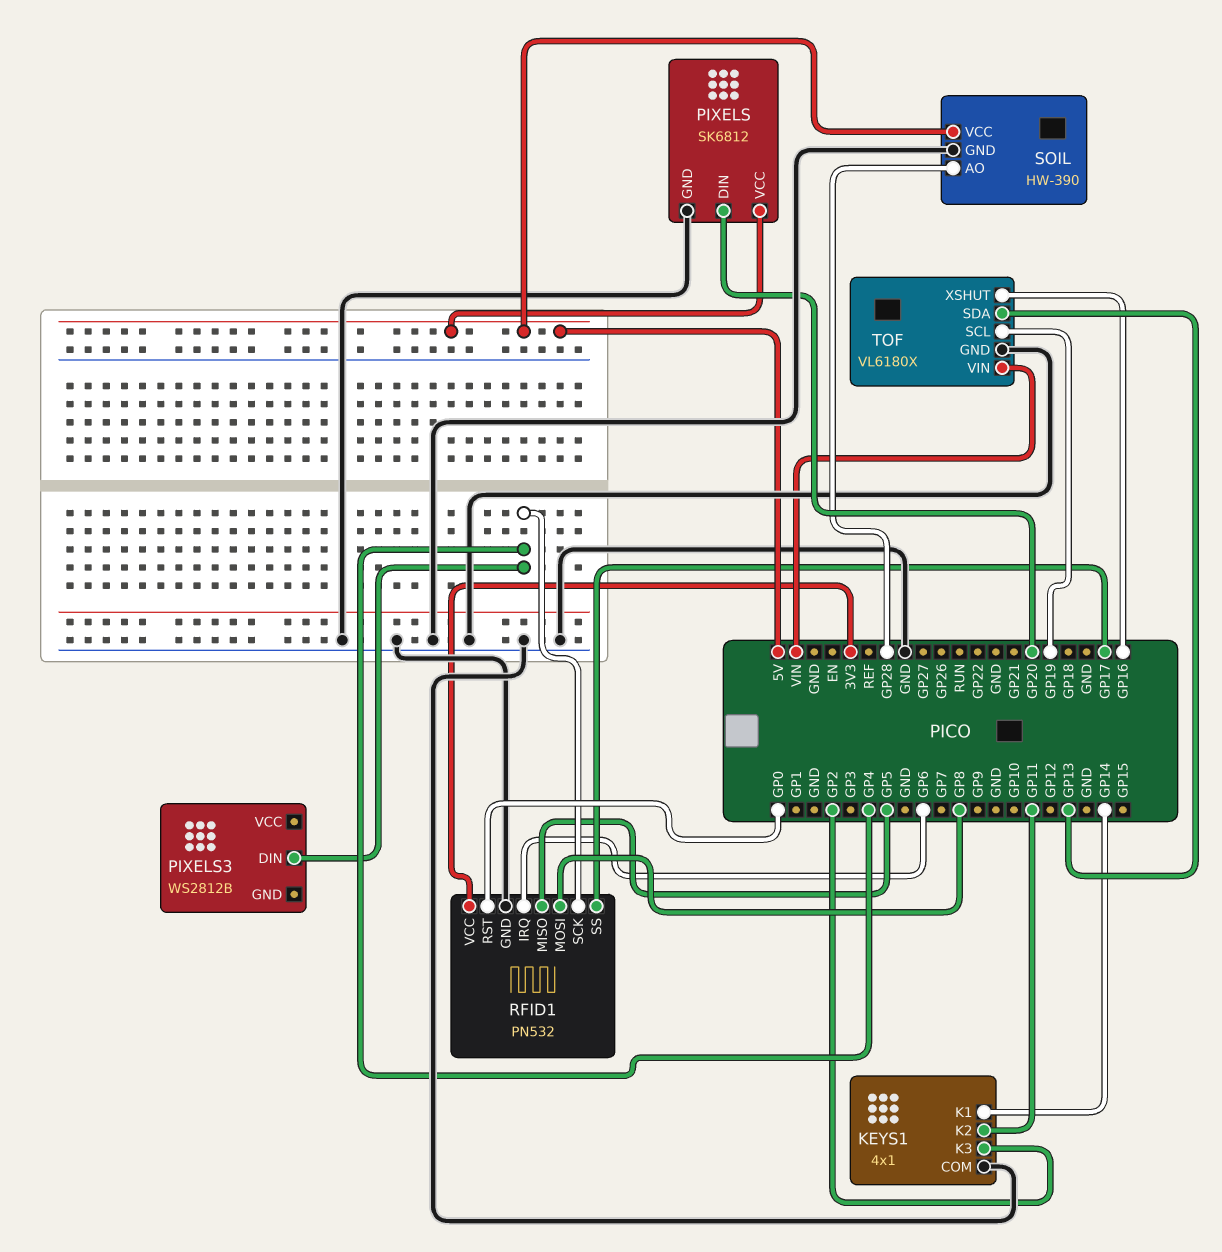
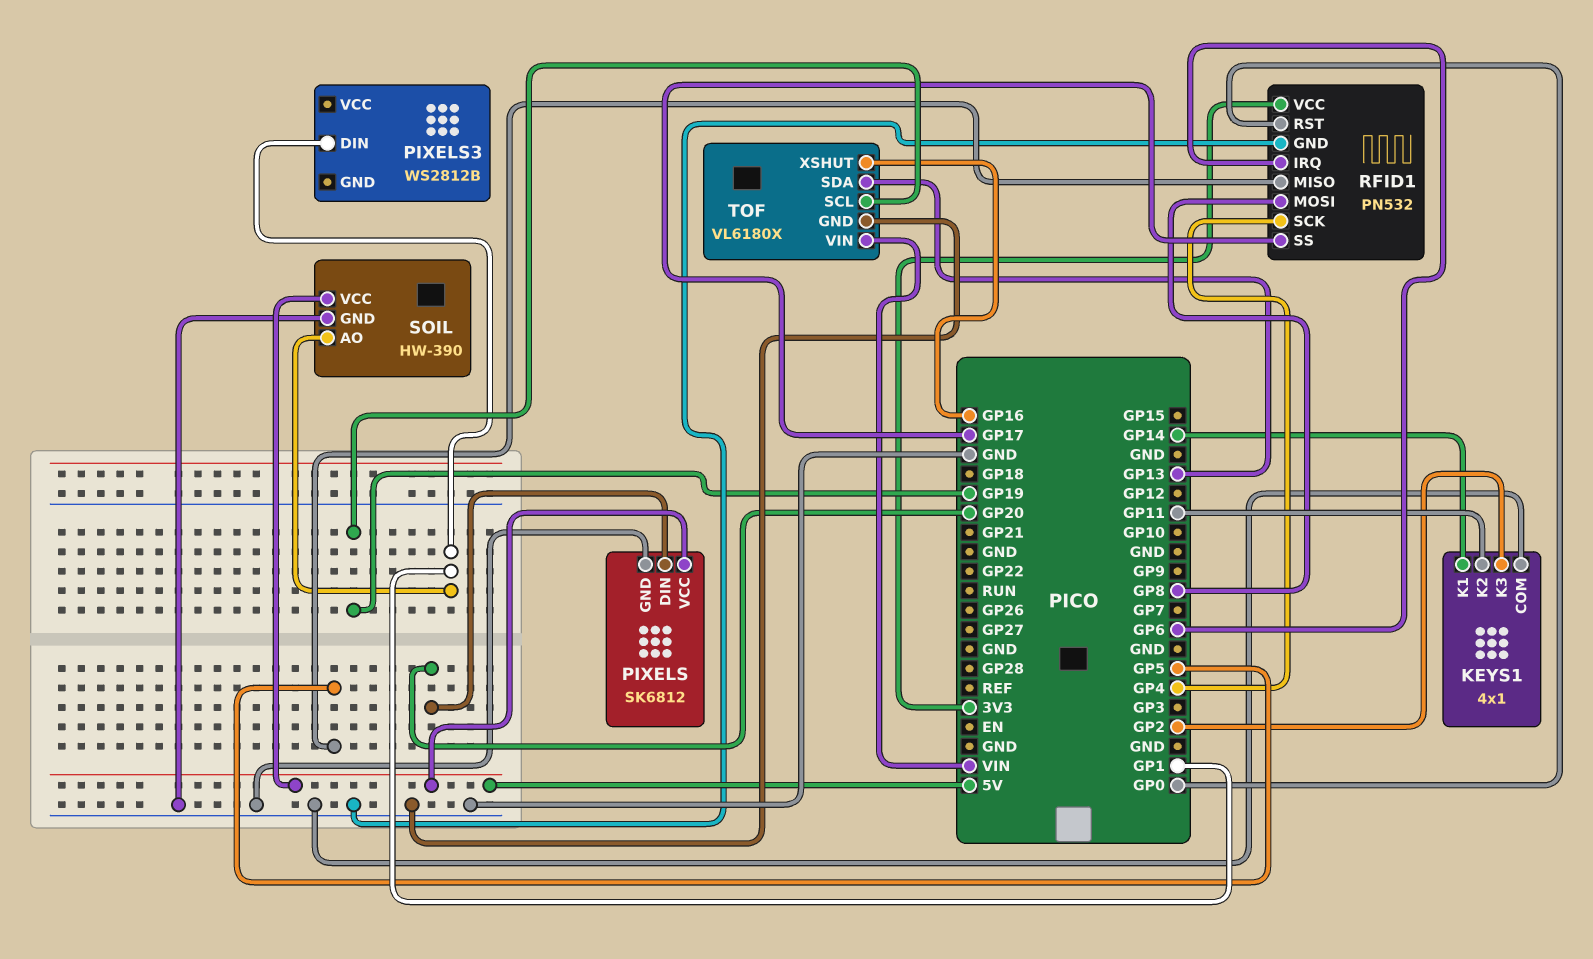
PIXELS3 pin DIN: GP4 -> GP1
SOIL pin AO: GP28 -> GP1

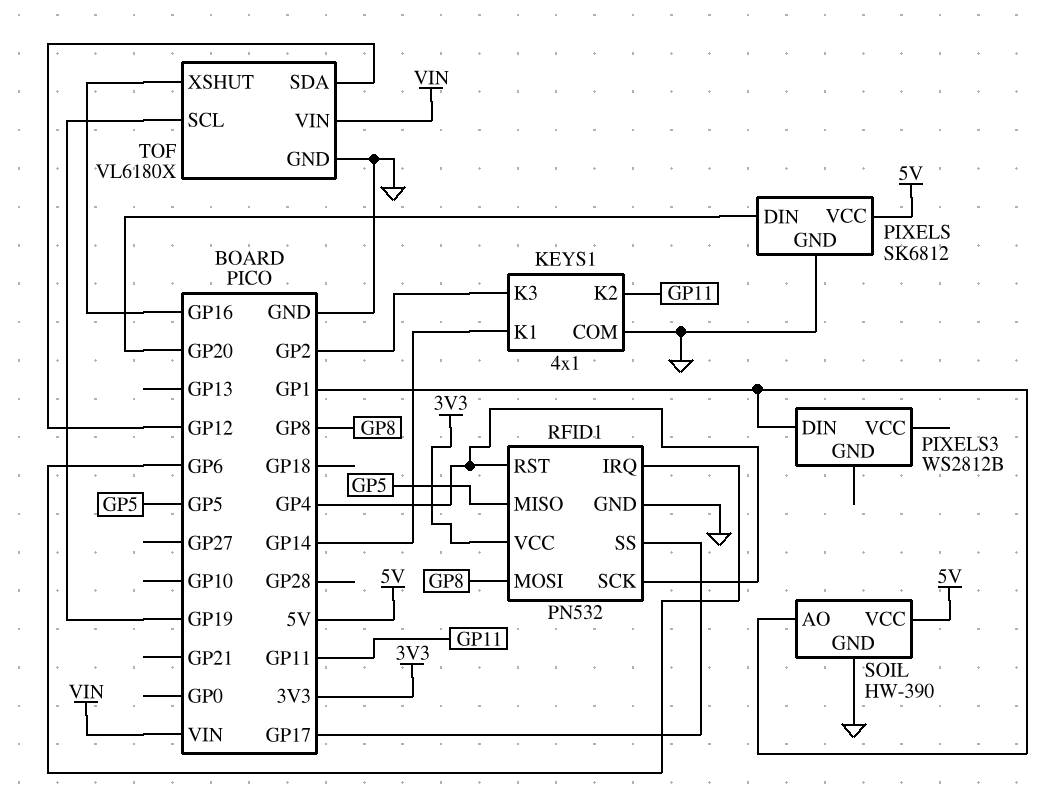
RFID1 pin RST: GP0 -> GP4
TOF pin SDA: GP13 -> GP12

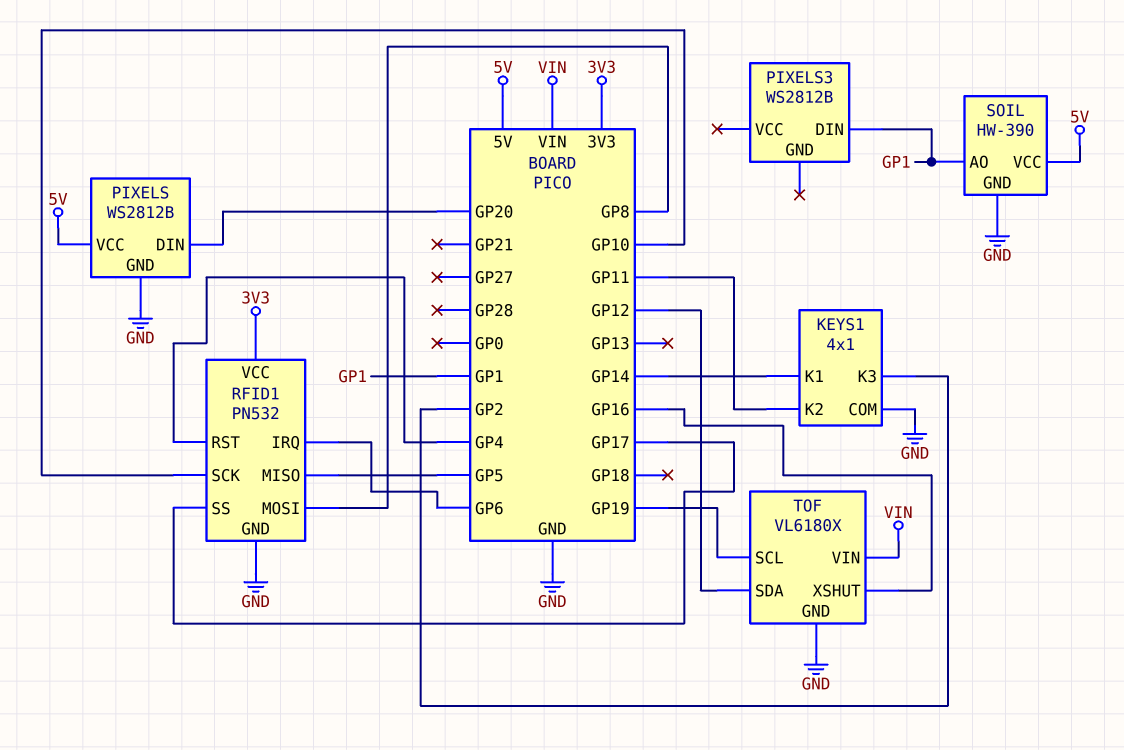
PIXELS: SK6812 -> WS2812B
RFID1 pin SCK: GP4 -> GP10

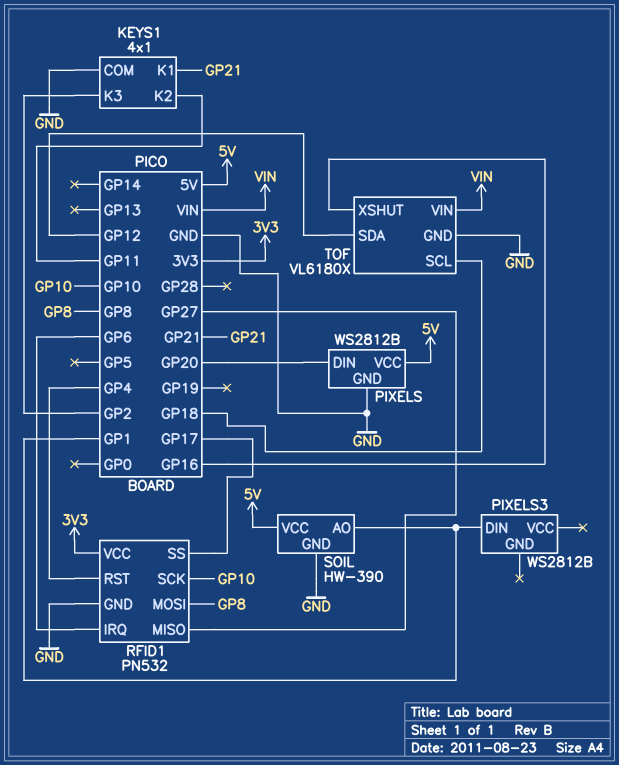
KEYS1 pin K1: GP14 -> GP21
RFID1 pin MISO: GP5 -> GP27
TOF pin SCL: GP19 -> GP18

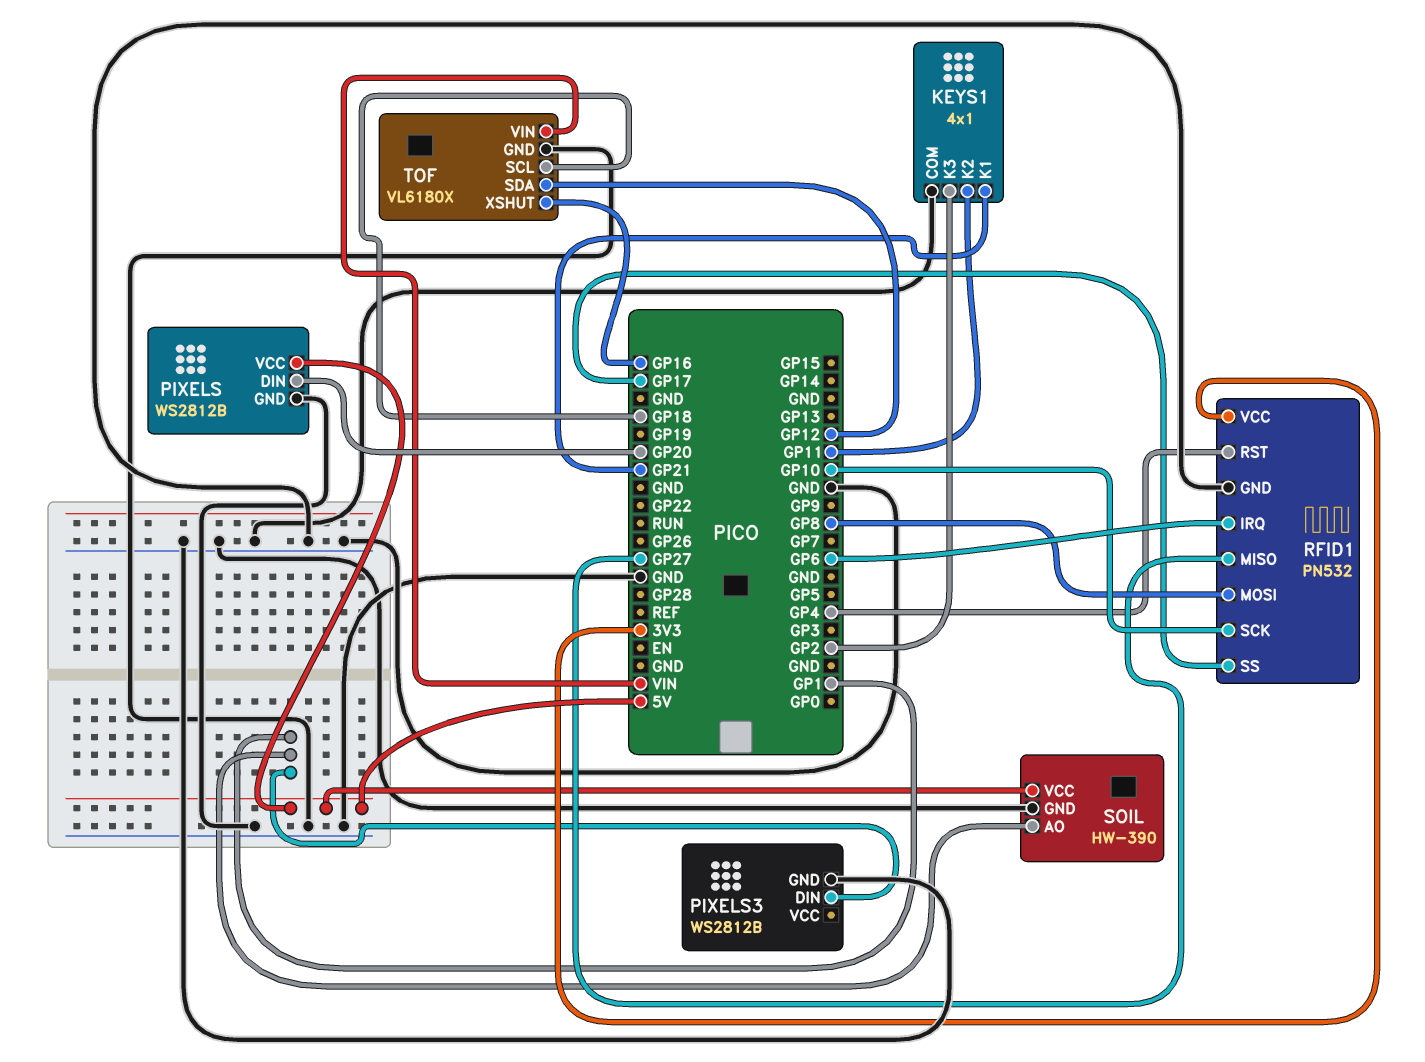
PIXELS3 pin GND: none -> GND

